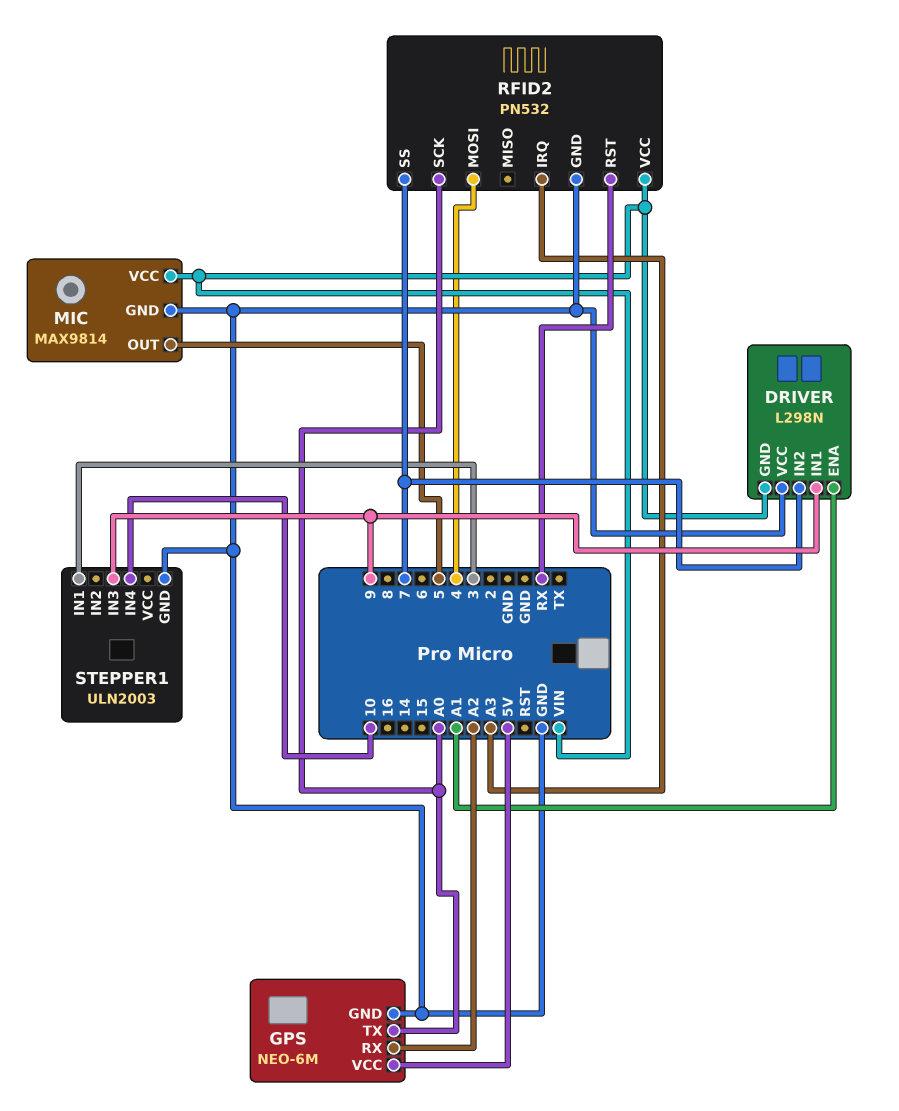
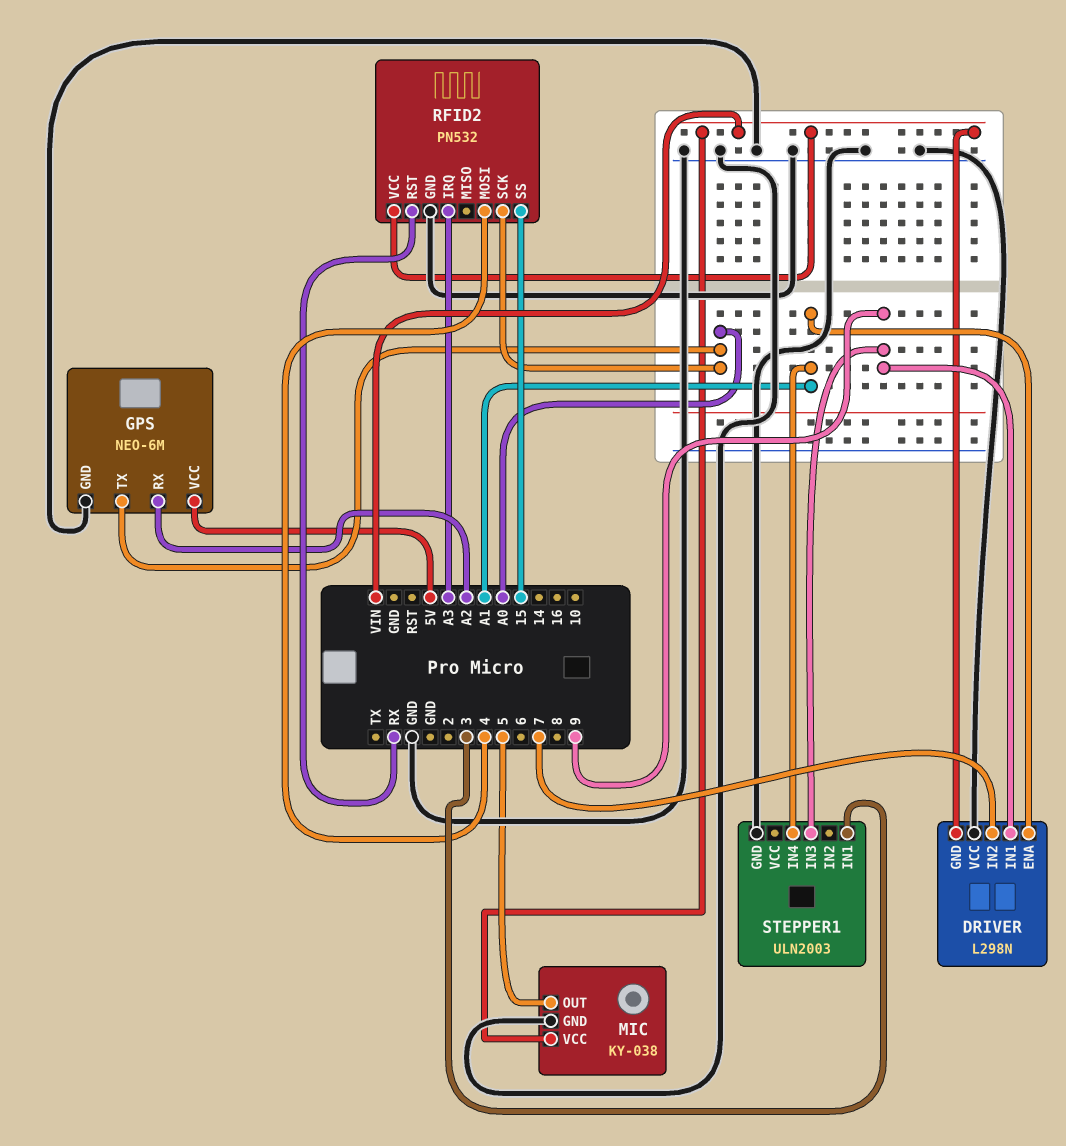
MIC: MAX9814 -> KY-038
RFID2 pin SS: 7 -> 15
STEPPER1 pin IN4: 10 -> A1

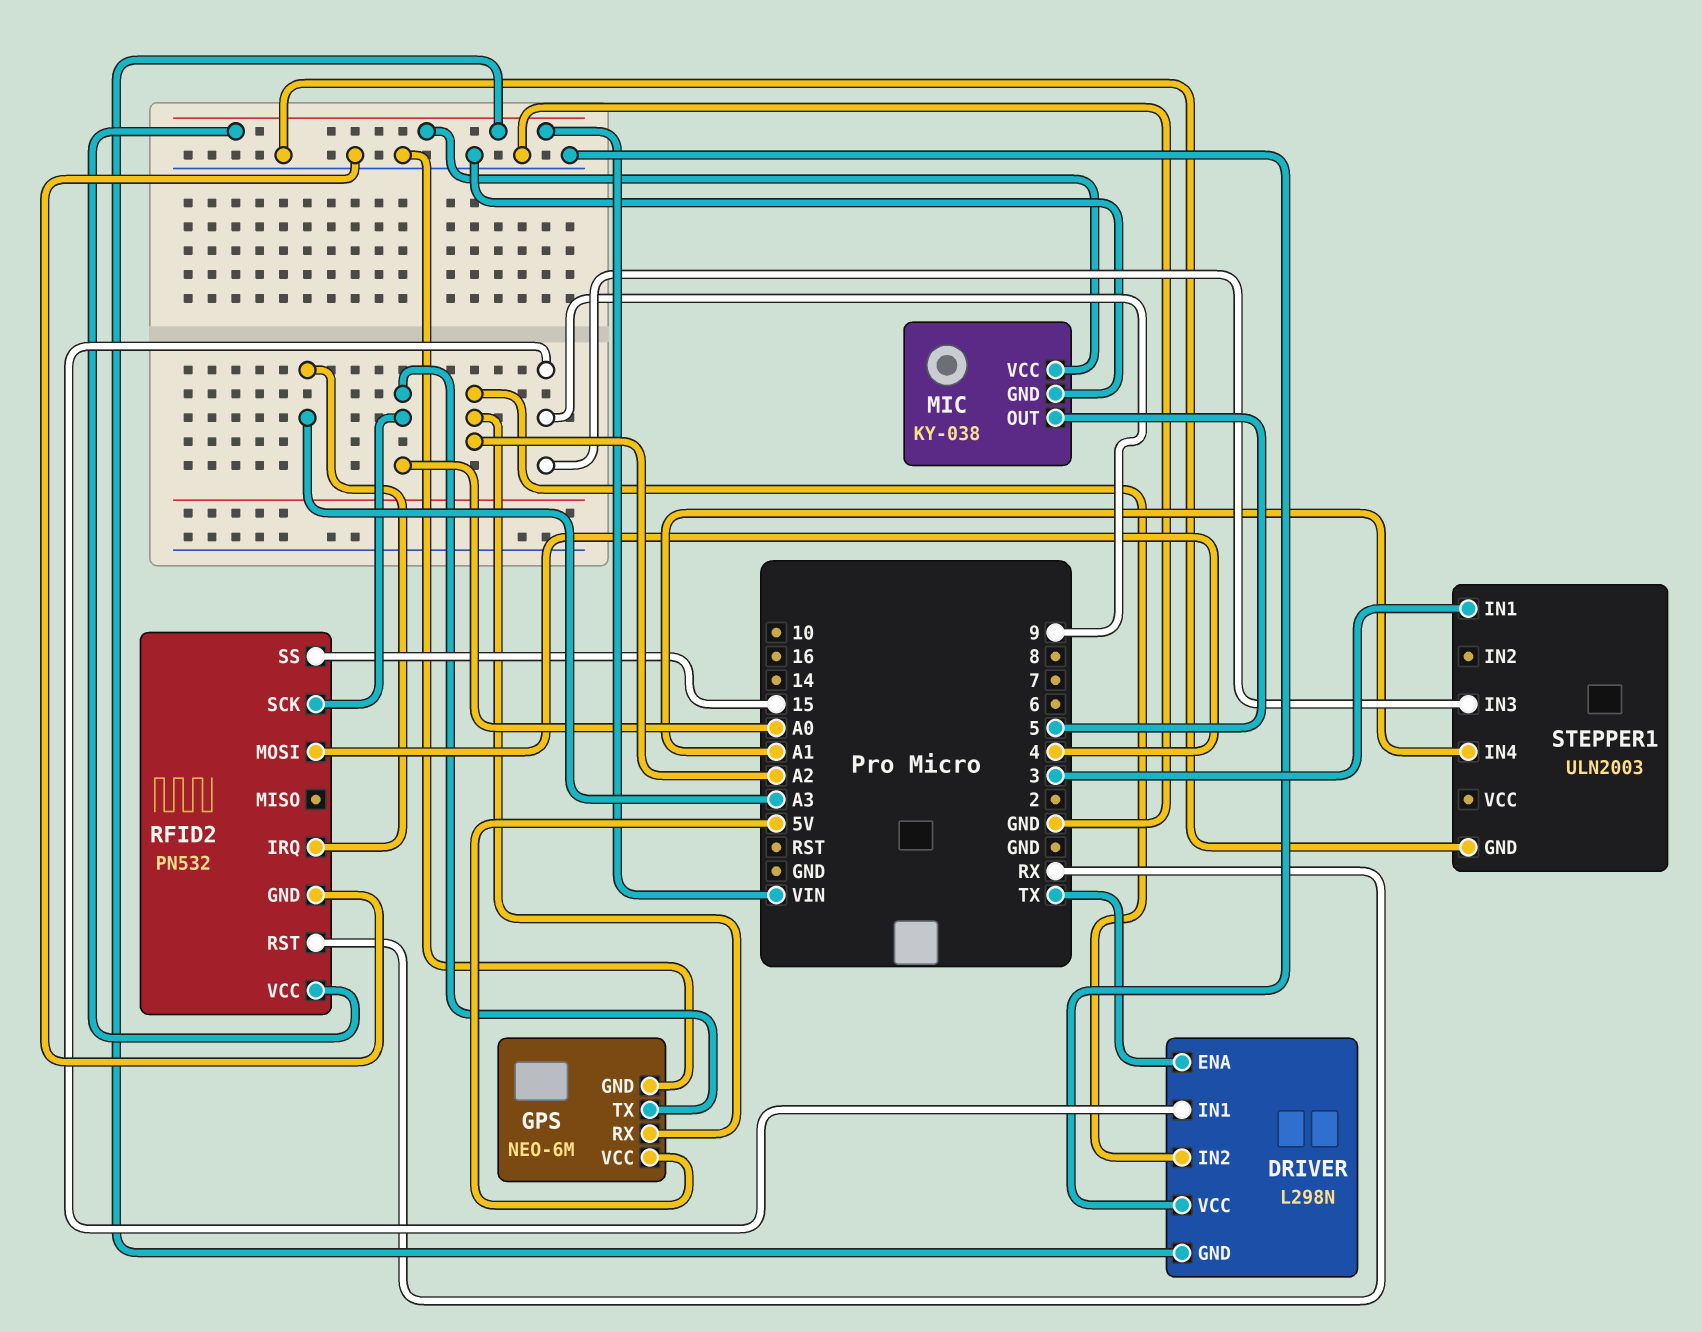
DRIVER pin ENA: A1 -> TX
DRIVER pin IN2: 7 -> A2

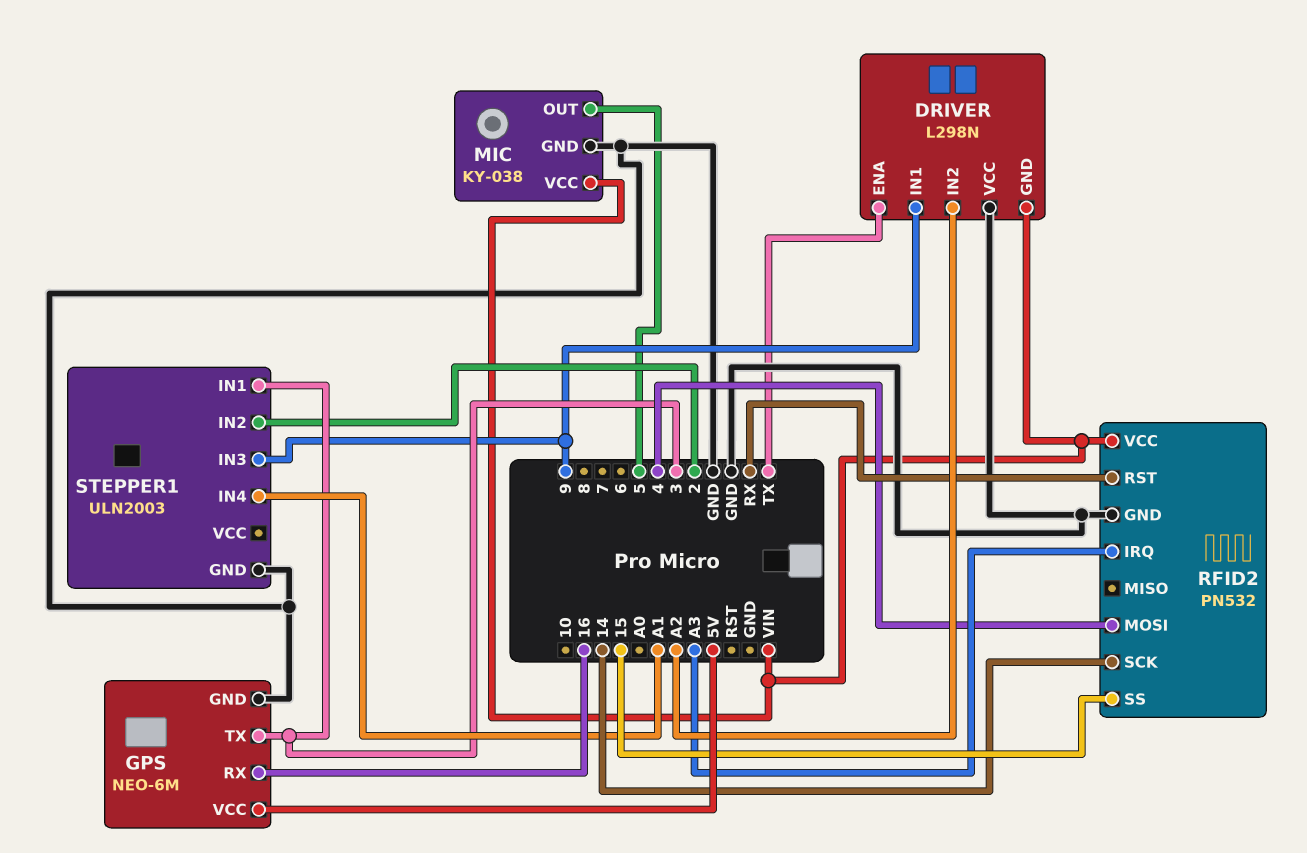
GPS pin RX: A2 -> 16
GPS pin TX: A0 -> 3
RFID2 pin SCK: A0 -> 14
STEPPER1 pin IN2: none -> 2

